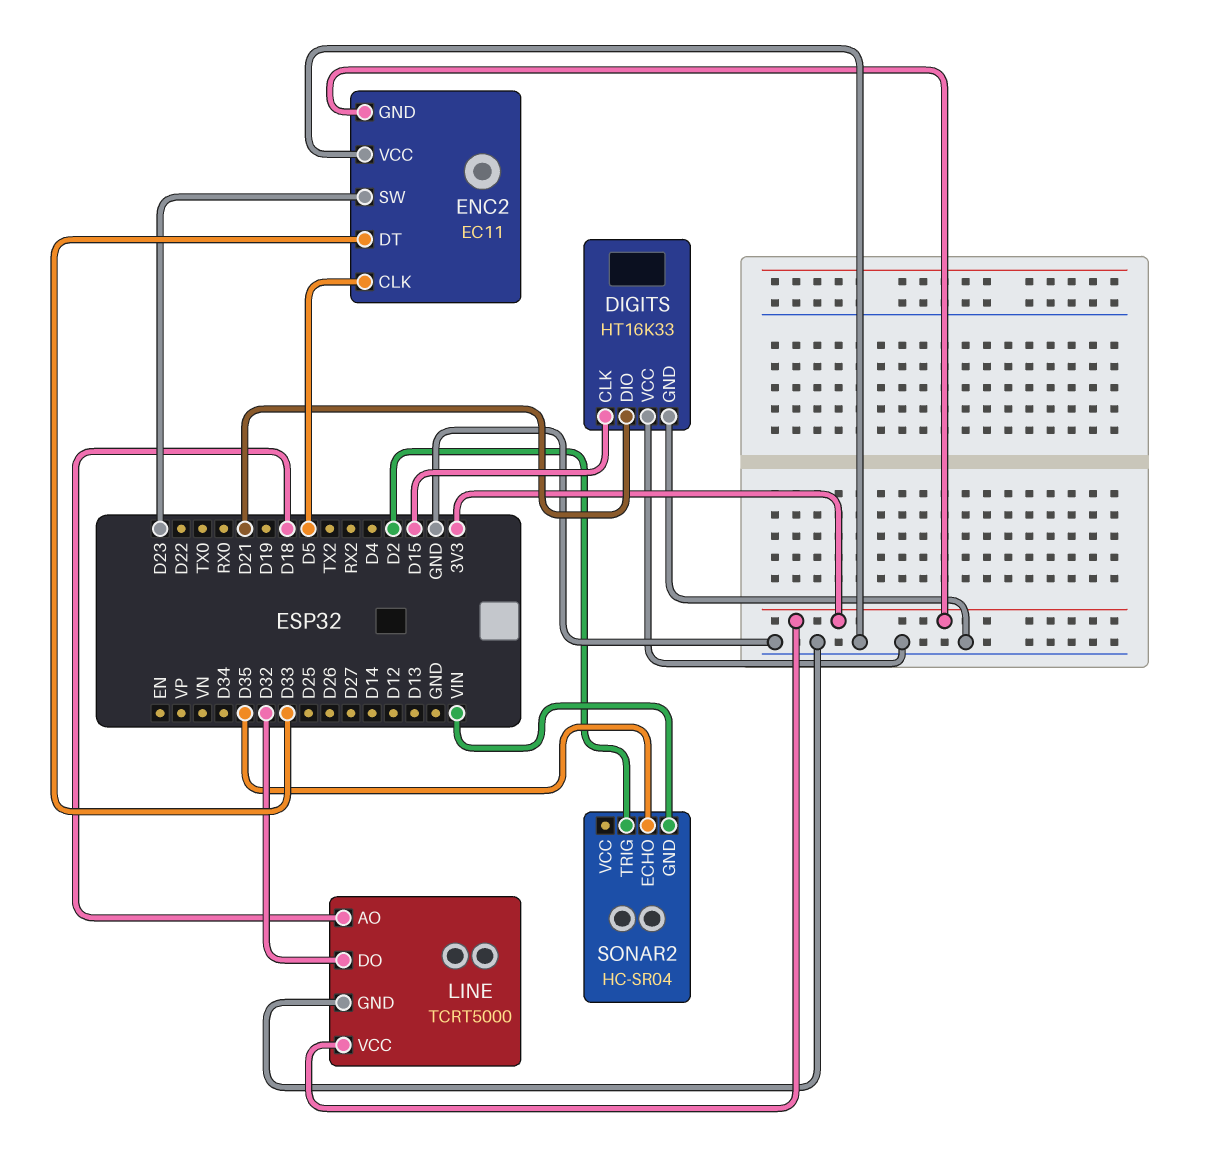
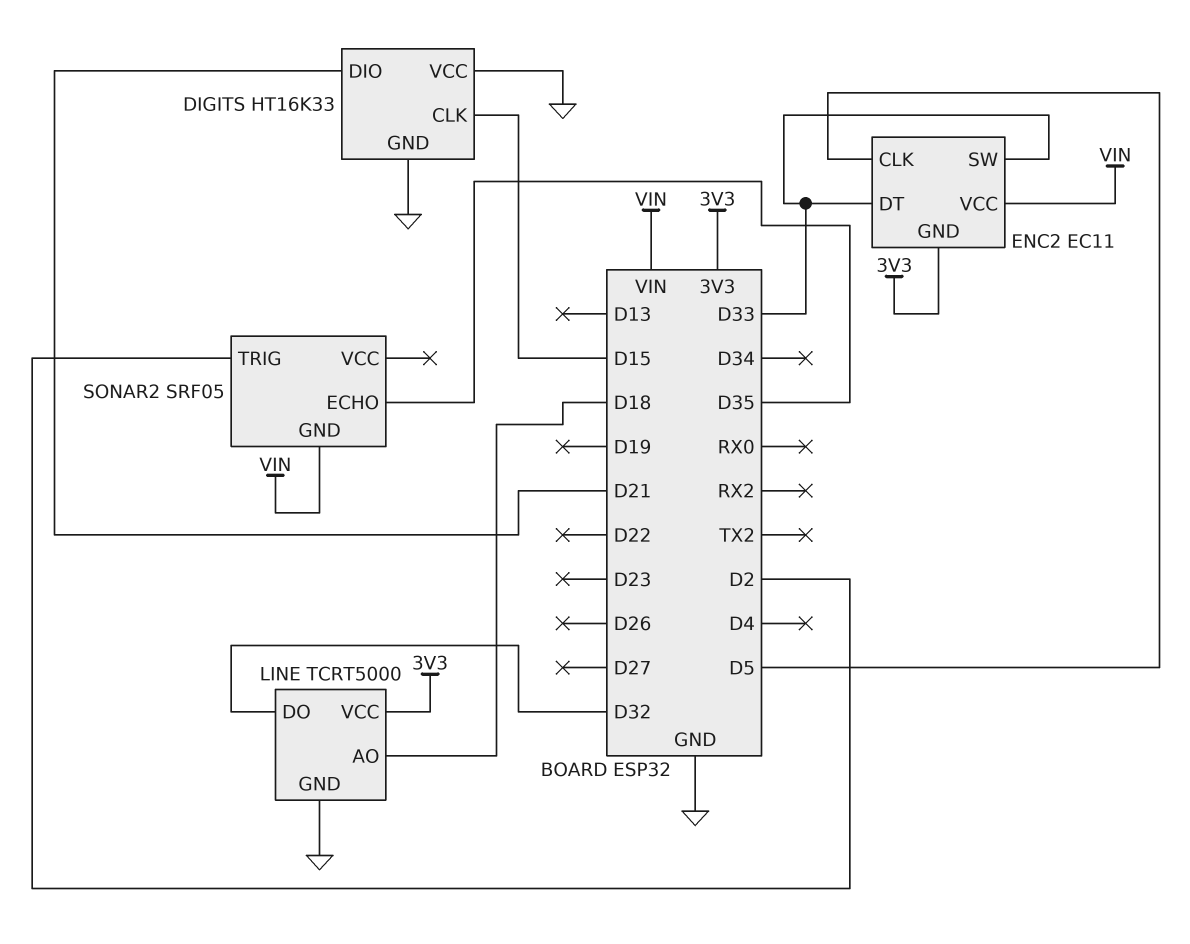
ENC2 pin SW: D23 -> D33
ENC2 pin VCC: GND -> VIN
SONAR2: HC-SR04 -> SRF05

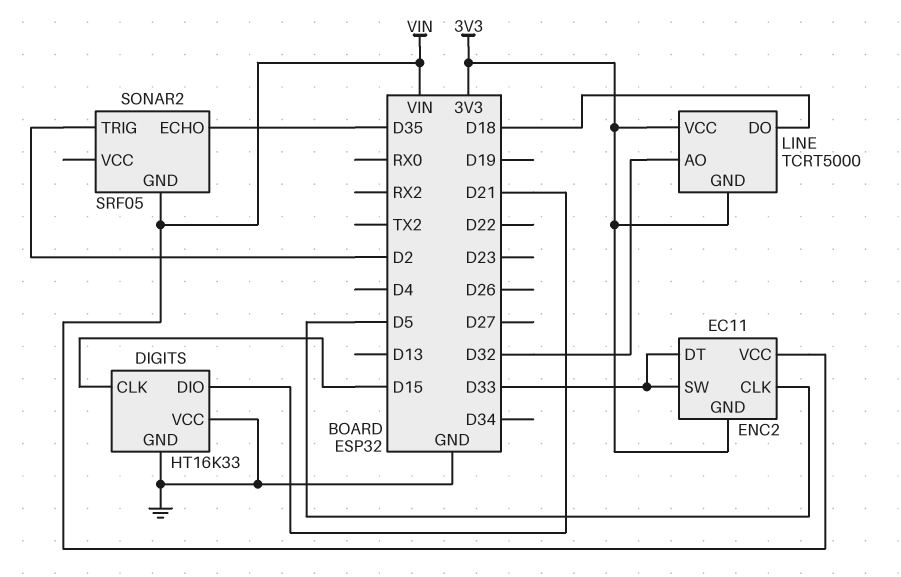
LINE pin AO: D18 -> D32
LINE pin DO: D32 -> D18
LINE pin GND: GND -> 3V3

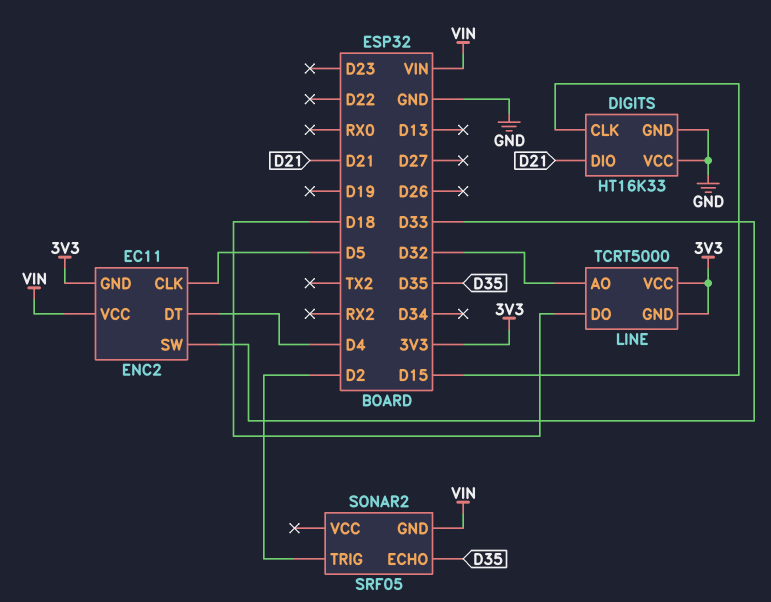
ENC2 pin DT: D33 -> D4

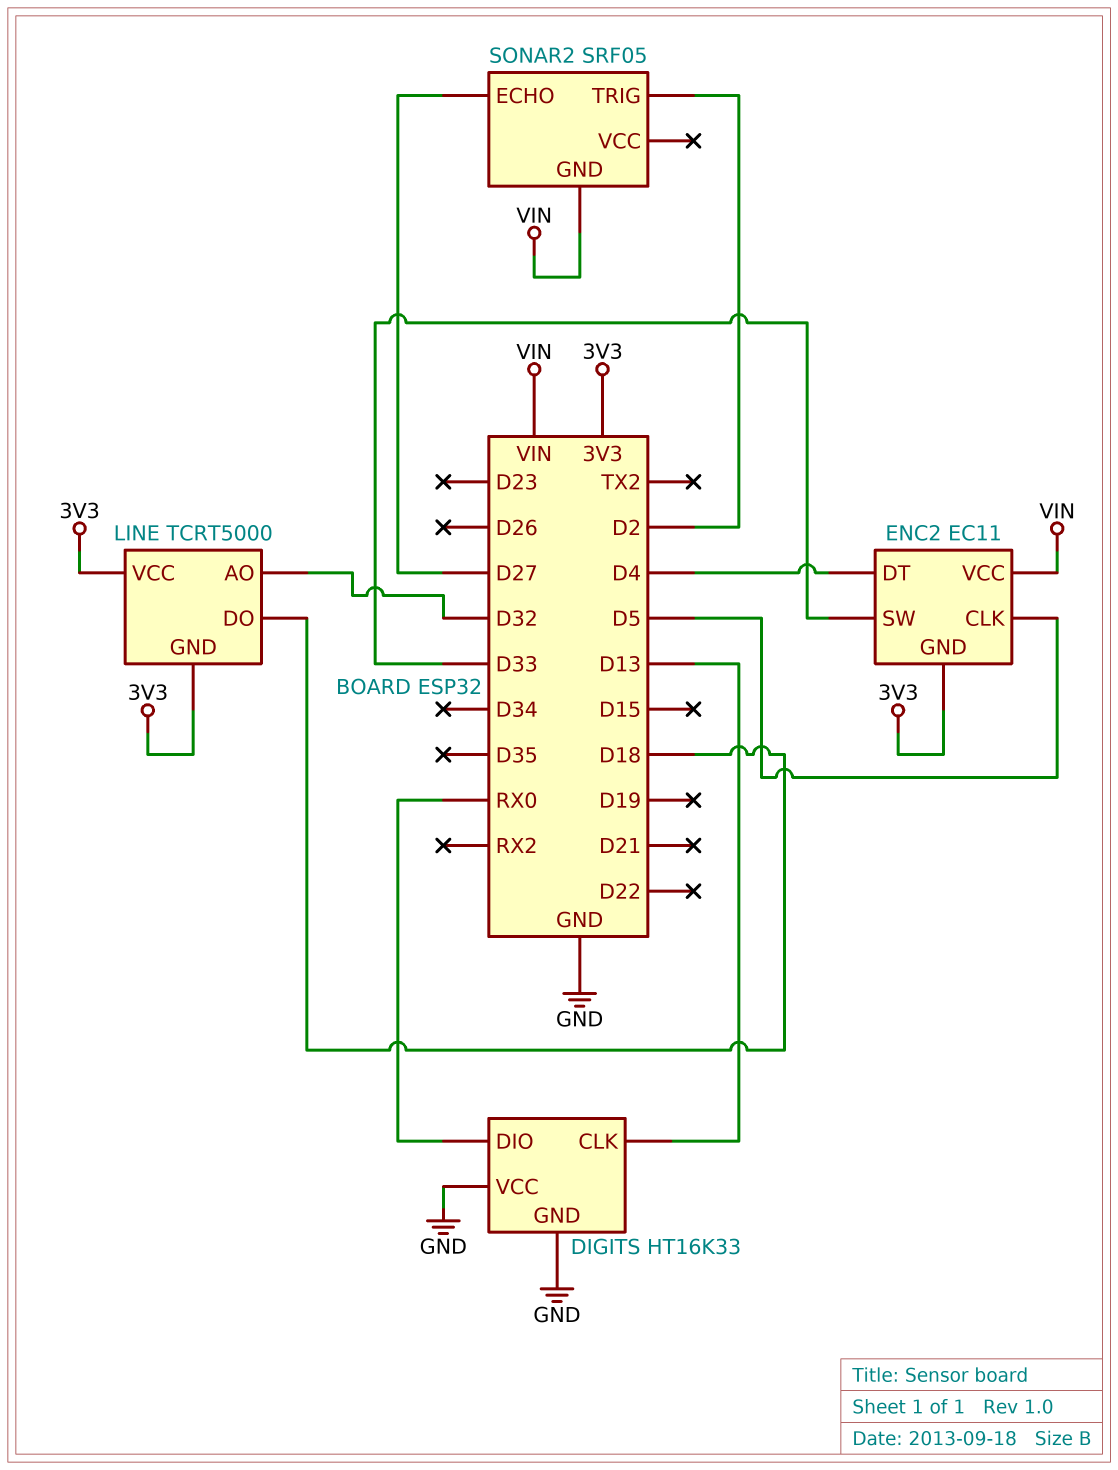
DIGITS pin CLK: D15 -> D13
DIGITS pin DIO: D21 -> RX0
SONAR2 pin ECHO: D35 -> D27

